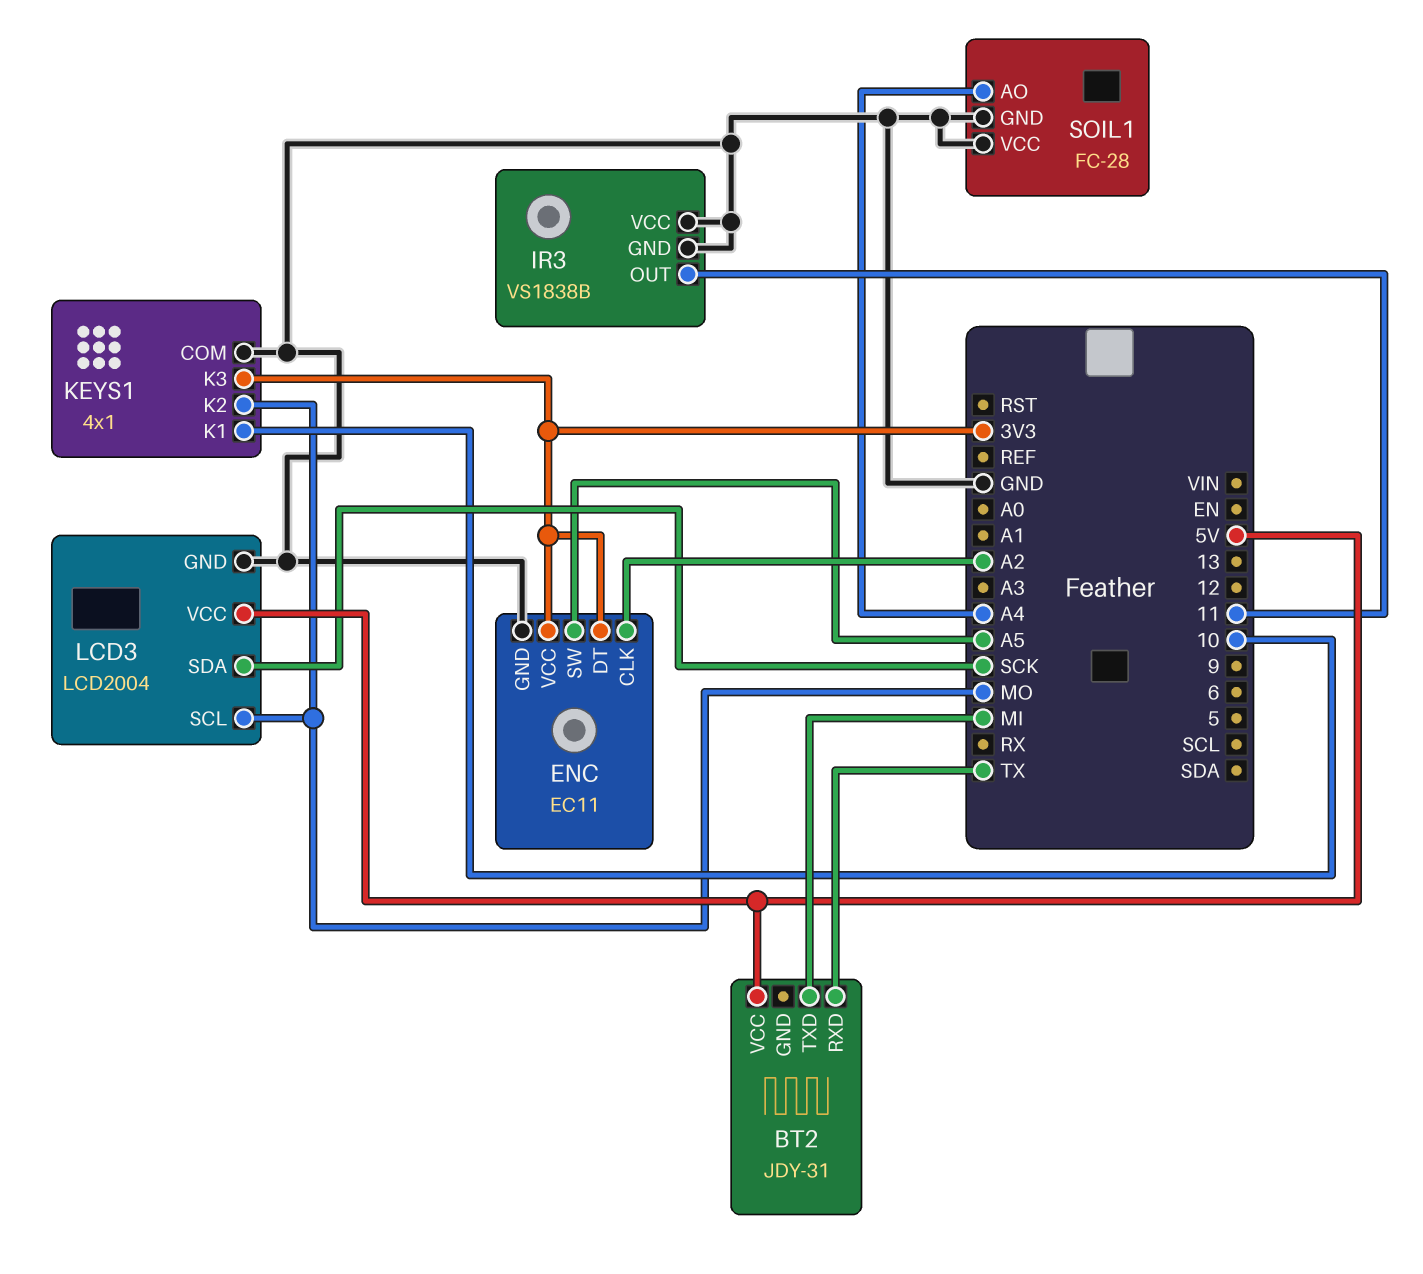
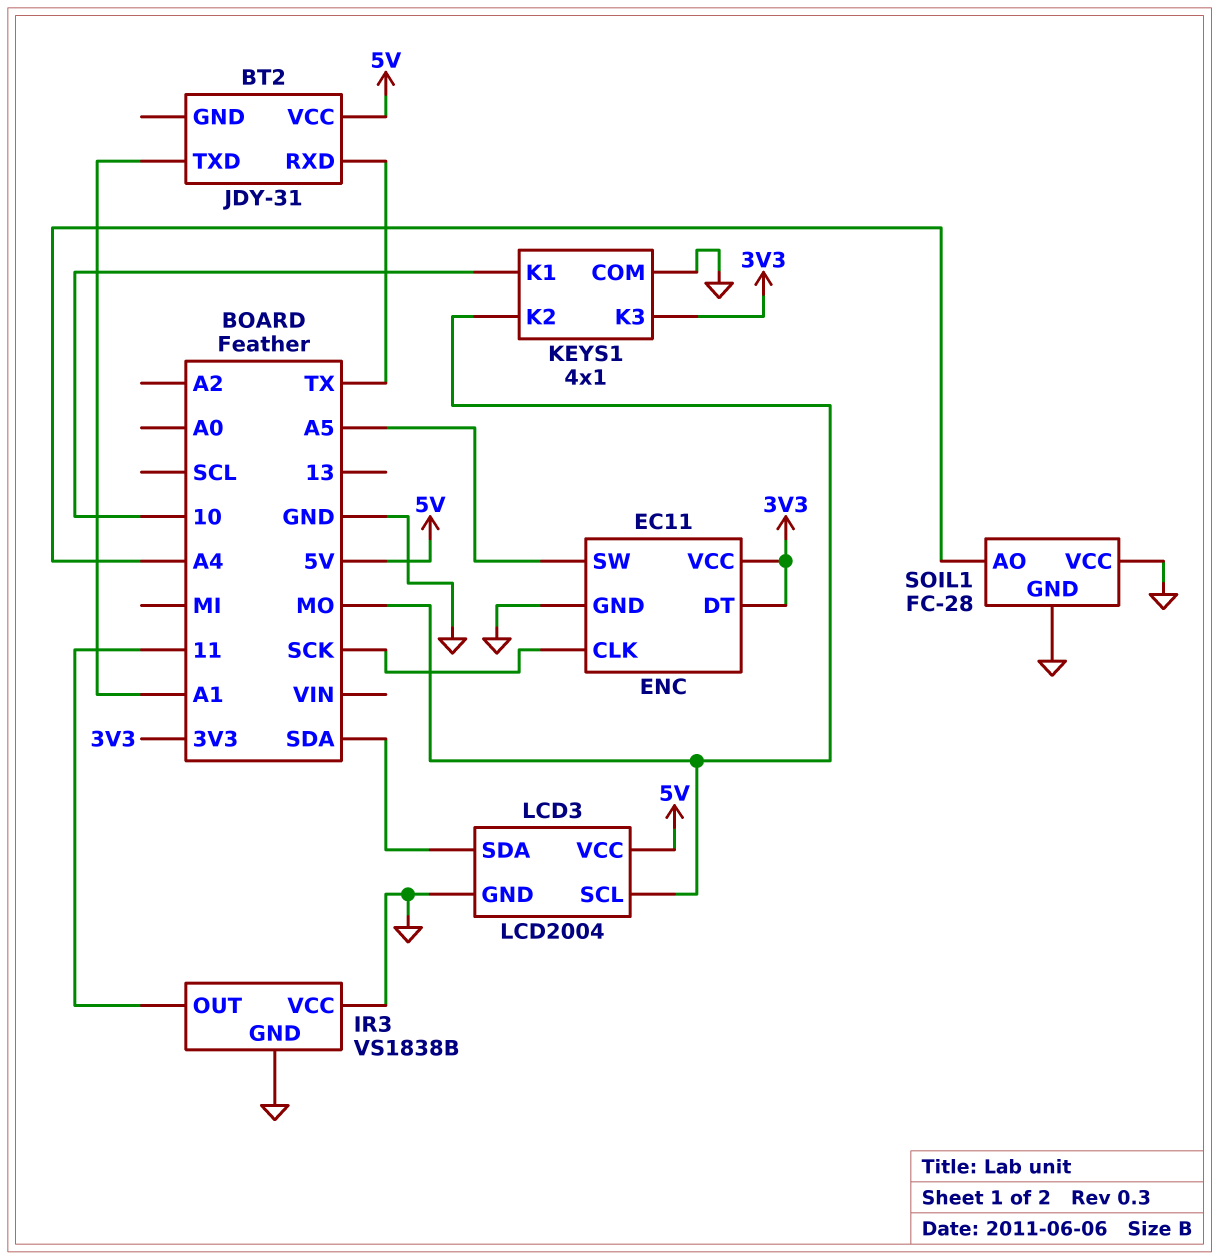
BT2 pin TXD: MI -> A1
ENC pin CLK: A2 -> SCK
LCD3 pin SDA: SCK -> SDA

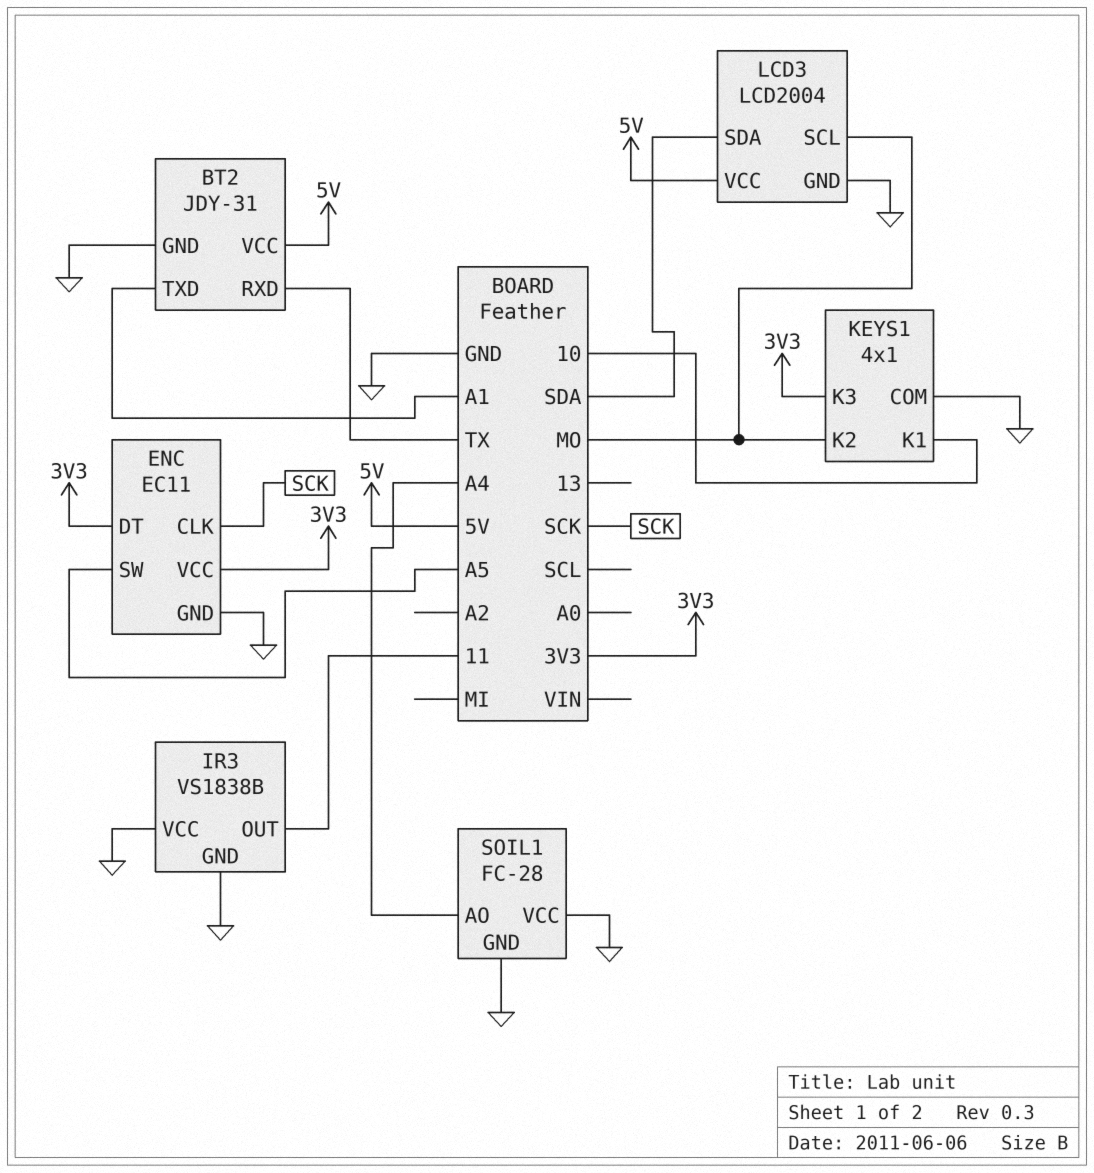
BT2 pin GND: none -> GND

